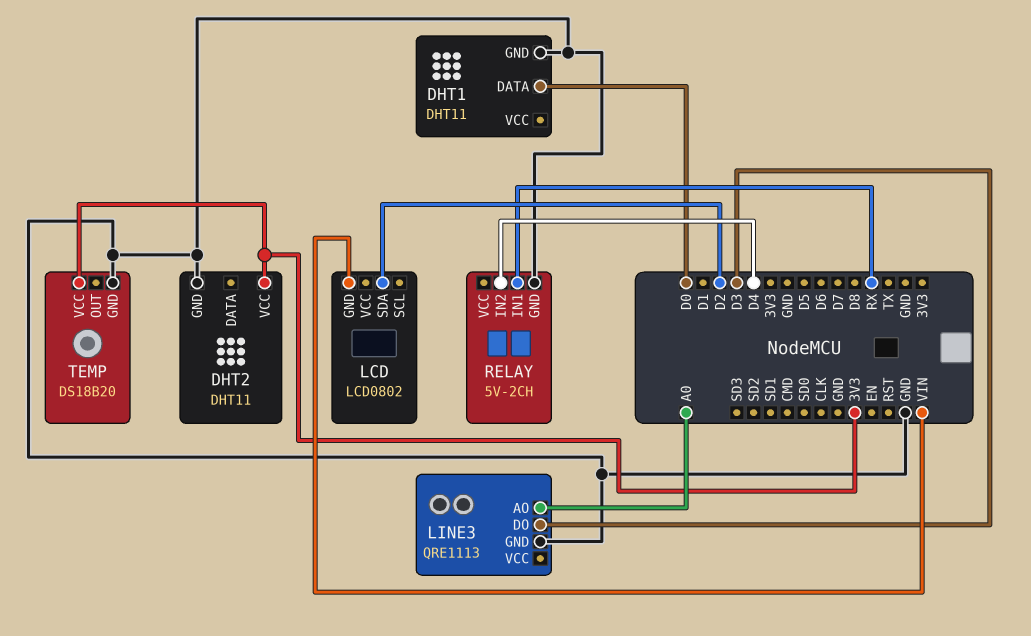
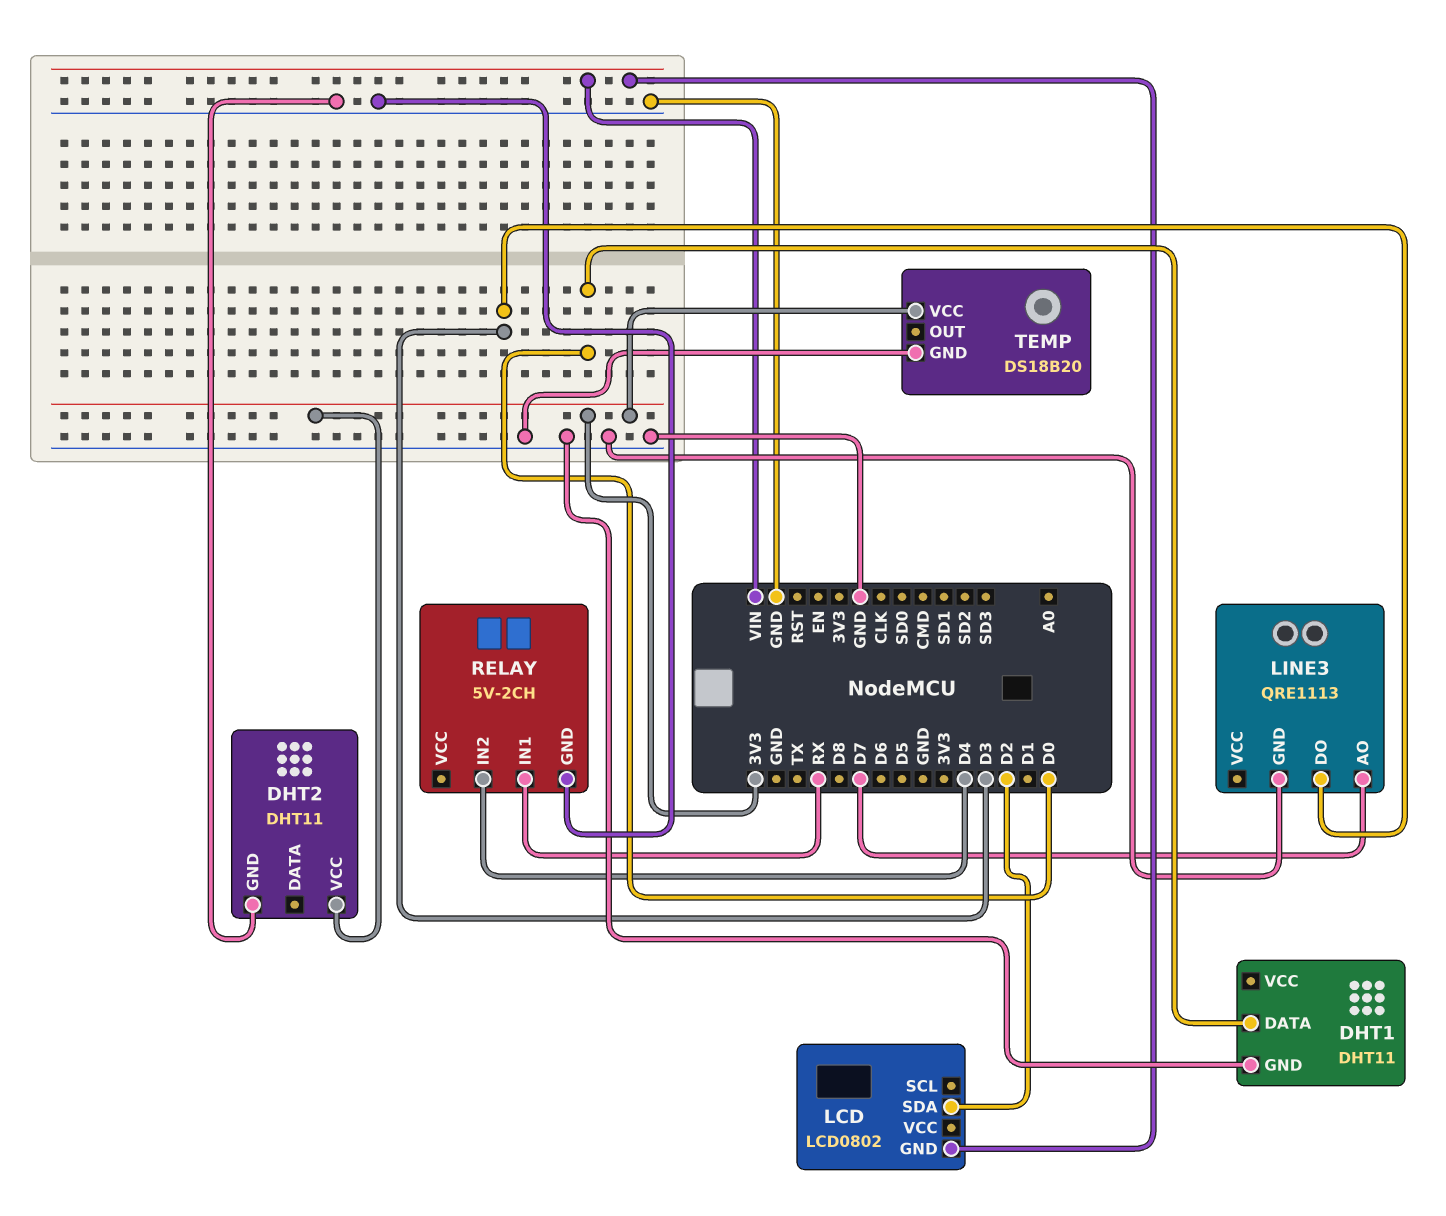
LINE3 pin AO: A0 -> D7

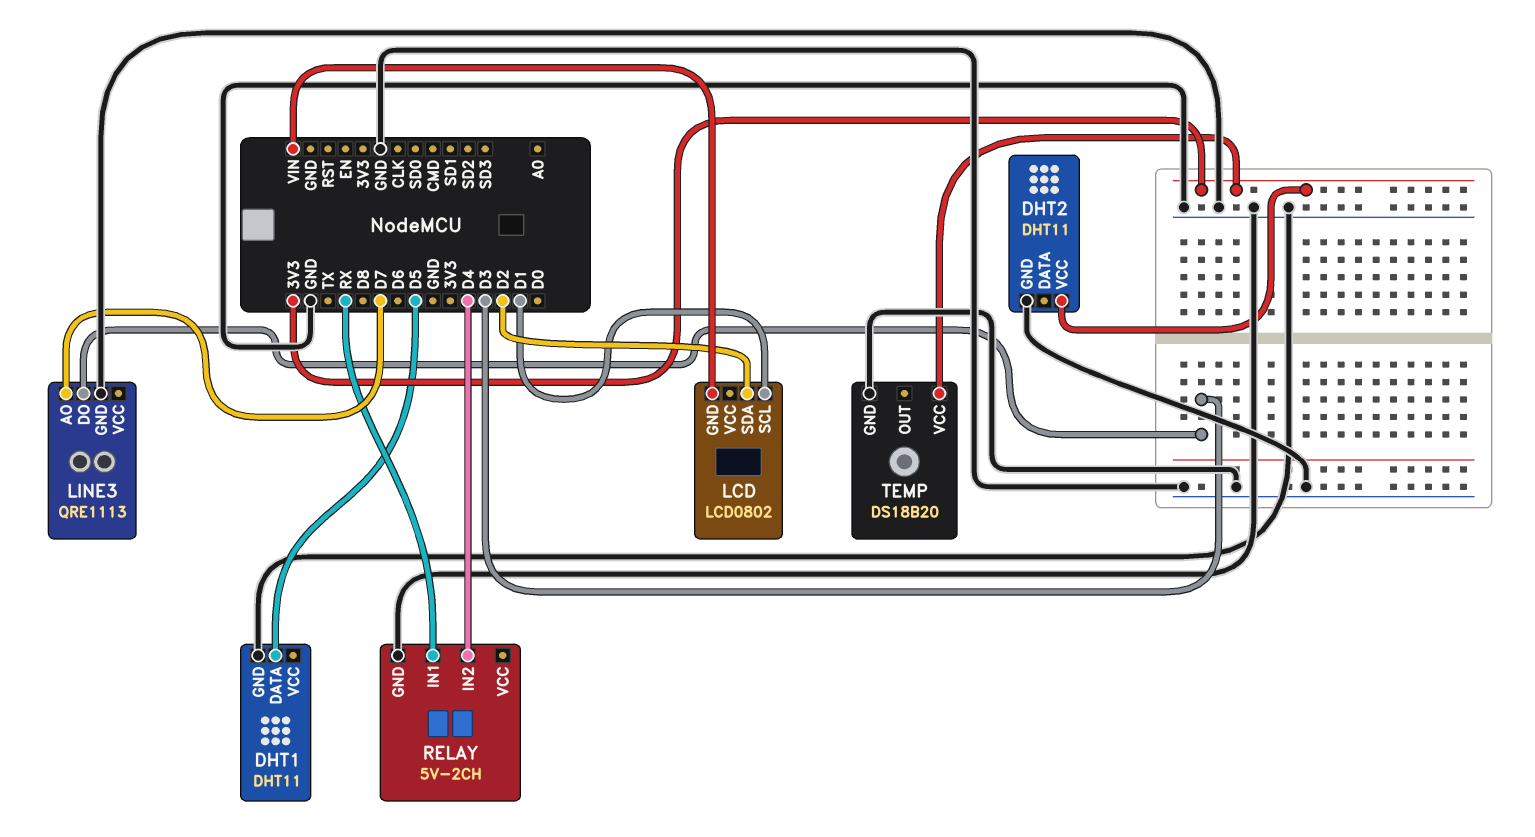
DHT1 pin DATA: D0 -> D5
LCD pin SCL: none -> D1

